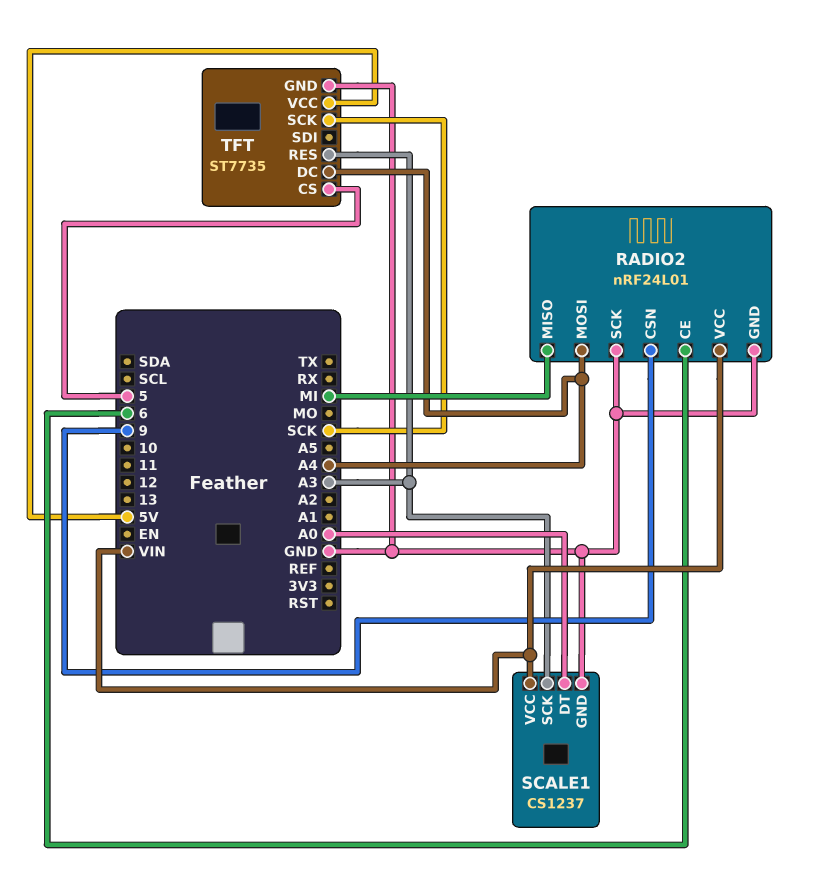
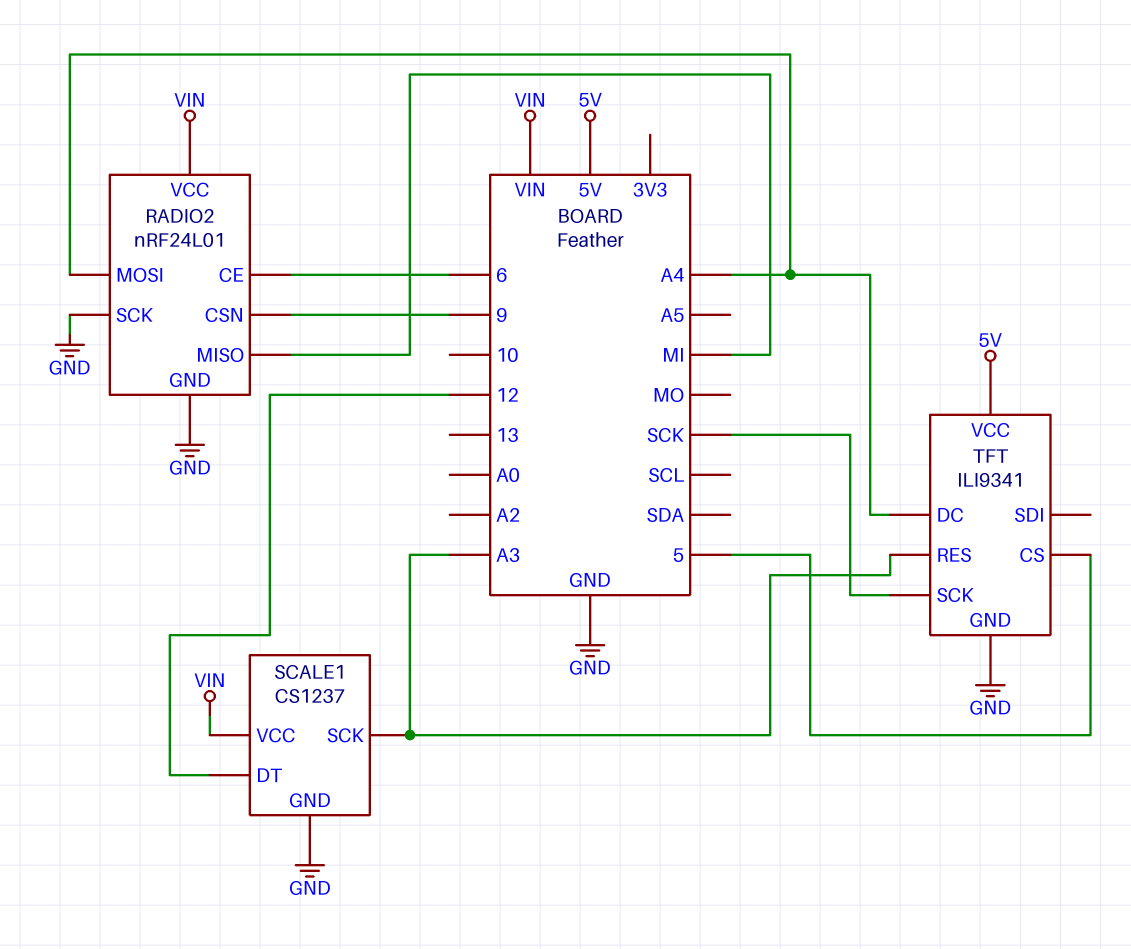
SCALE1 pin DT: A0 -> 12
TFT: ST7735 -> ILI9341

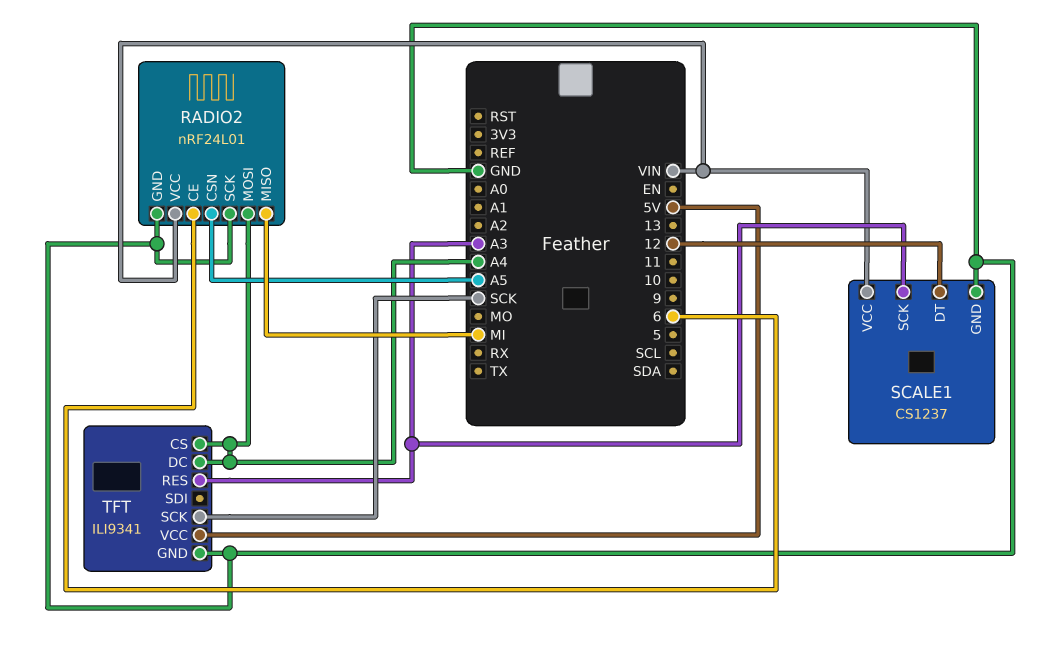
RADIO2 pin CSN: 9 -> A5
TFT pin CS: 5 -> A4

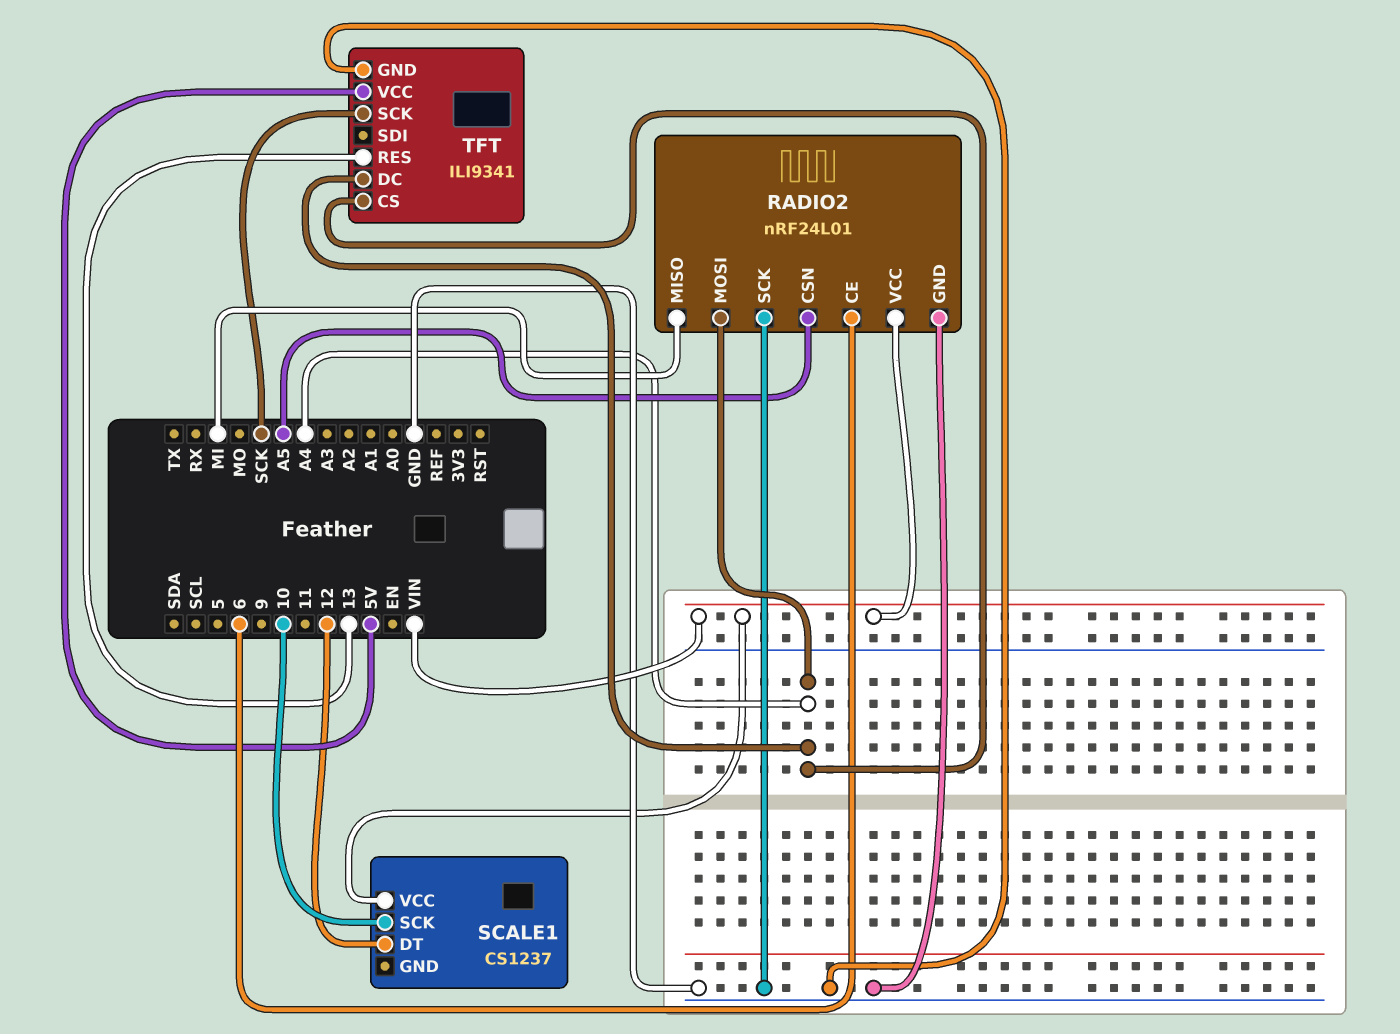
SCALE1 pin GND: GND -> none
SCALE1 pin SCK: A3 -> 10
TFT pin RES: A3 -> 13

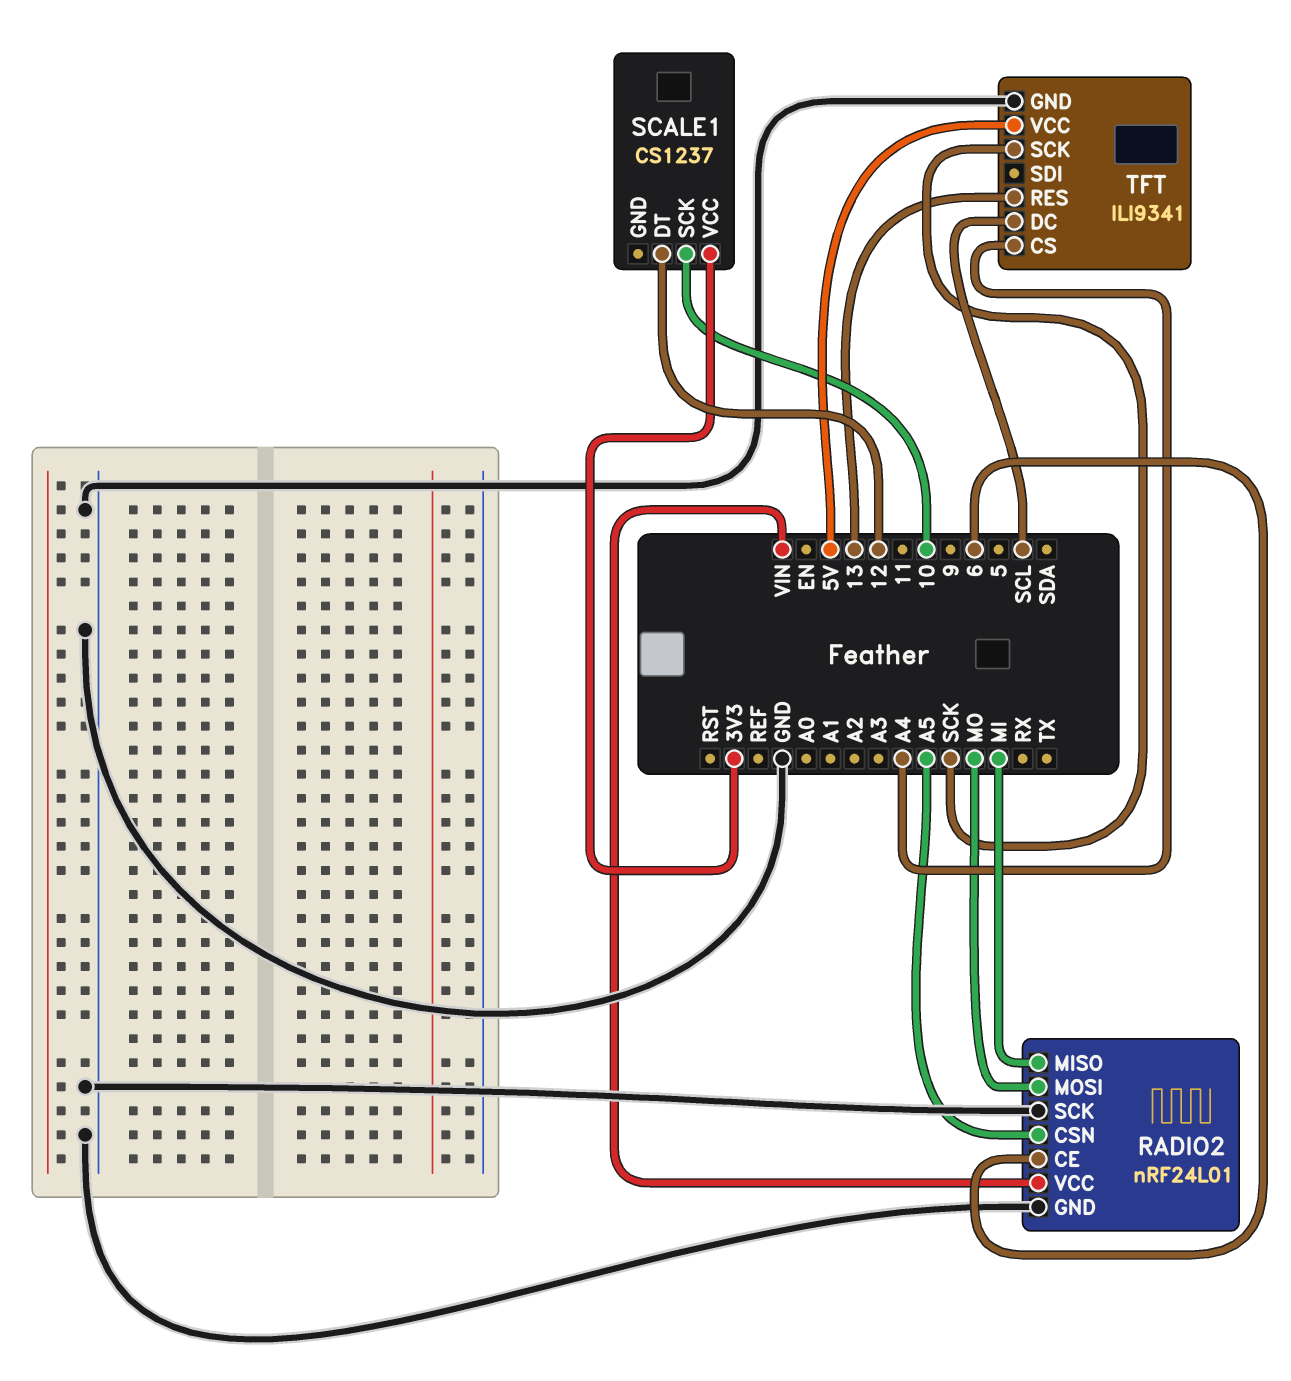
RADIO2 pin MOSI: A4 -> MO
SCALE1 pin VCC: VIN -> 3V3
TFT pin DC: A4 -> SCL

